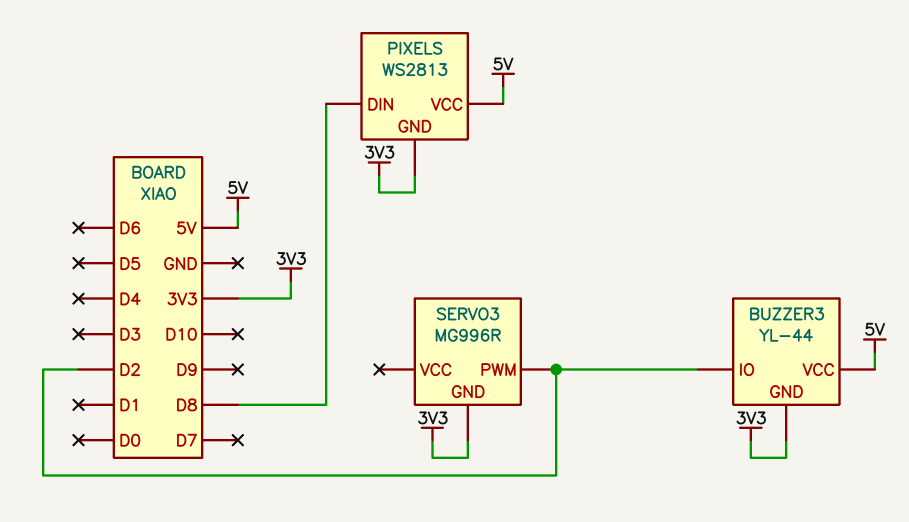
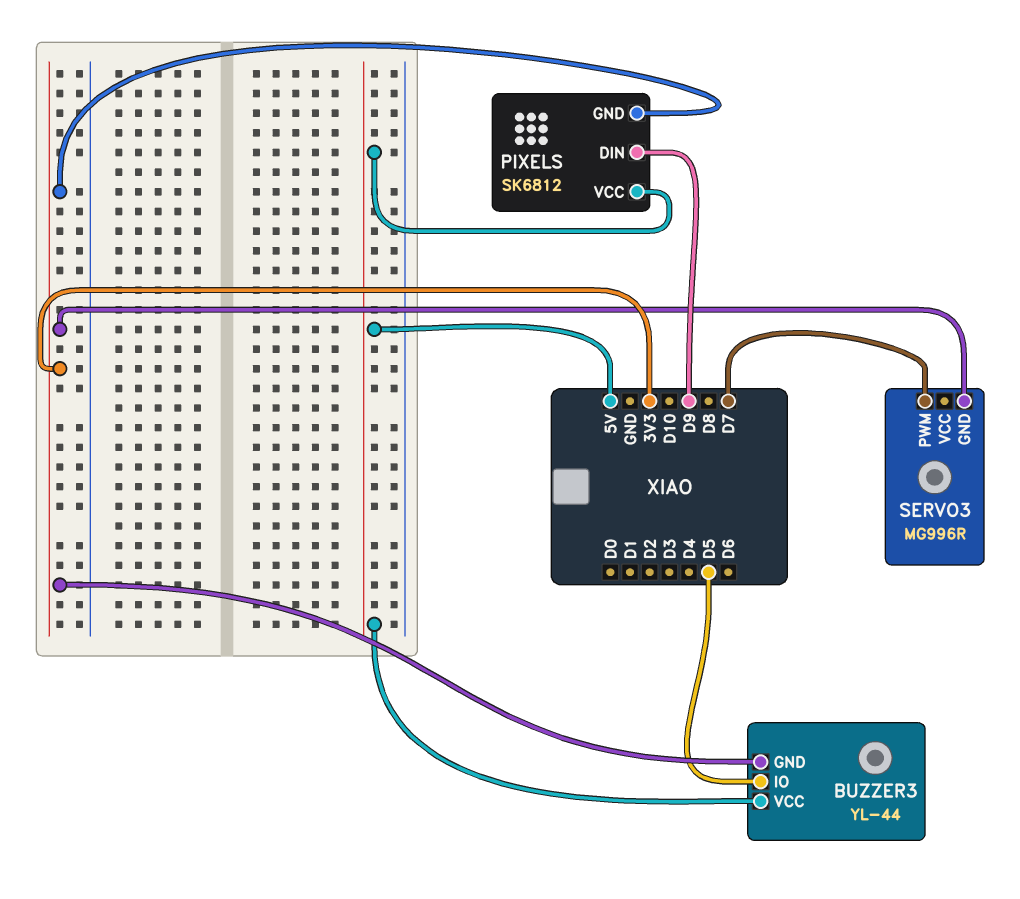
BUZZER3 pin IO: D2 -> D5
PIXELS: WS2813 -> SK6812
PIXELS pin DIN: D8 -> D9
SERVO3 pin PWM: D2 -> D7

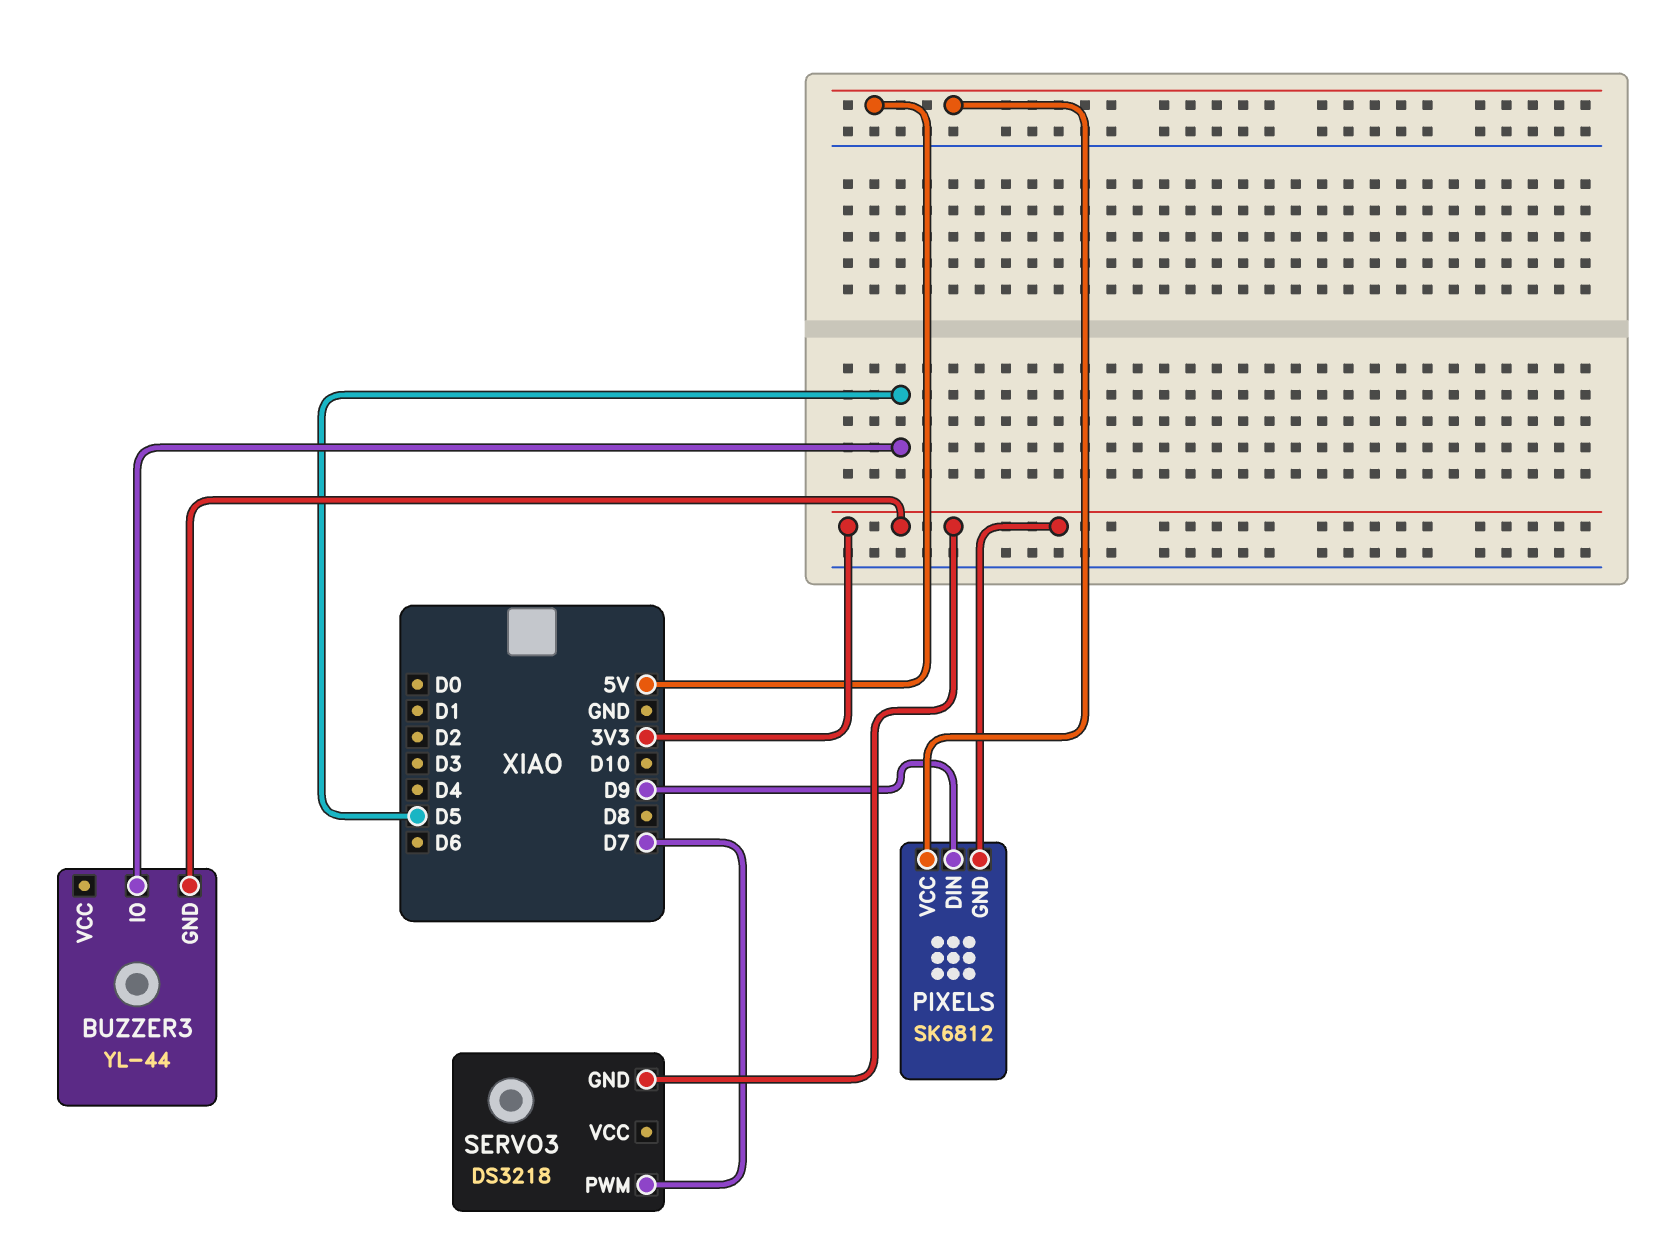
BUZZER3 pin VCC: 5V -> none
SERVO3: MG996R -> DS3218

